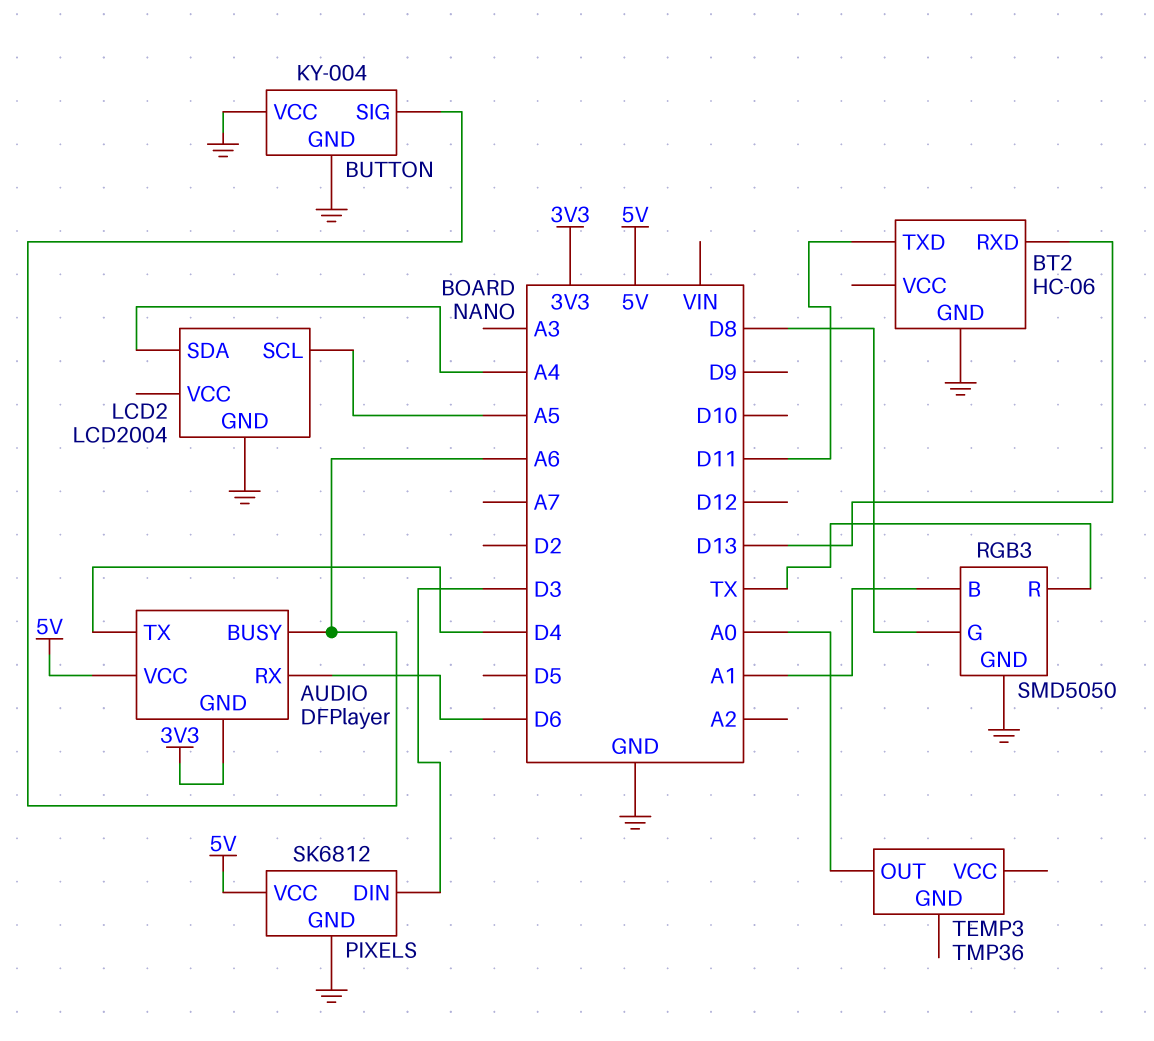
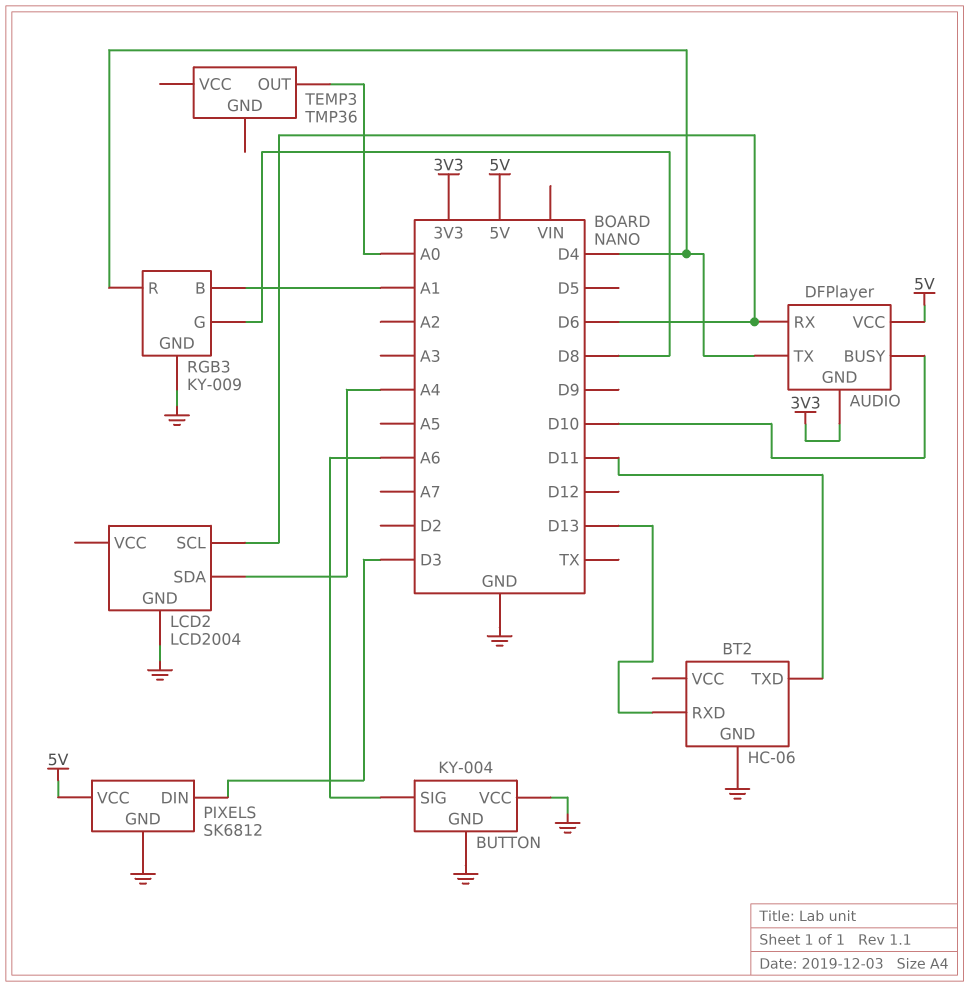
AUDIO pin BUSY: A6 -> D10
LCD2 pin SCL: A5 -> D6
RGB3: SMD5050 -> KY-009
RGB3 pin R: TX -> D4

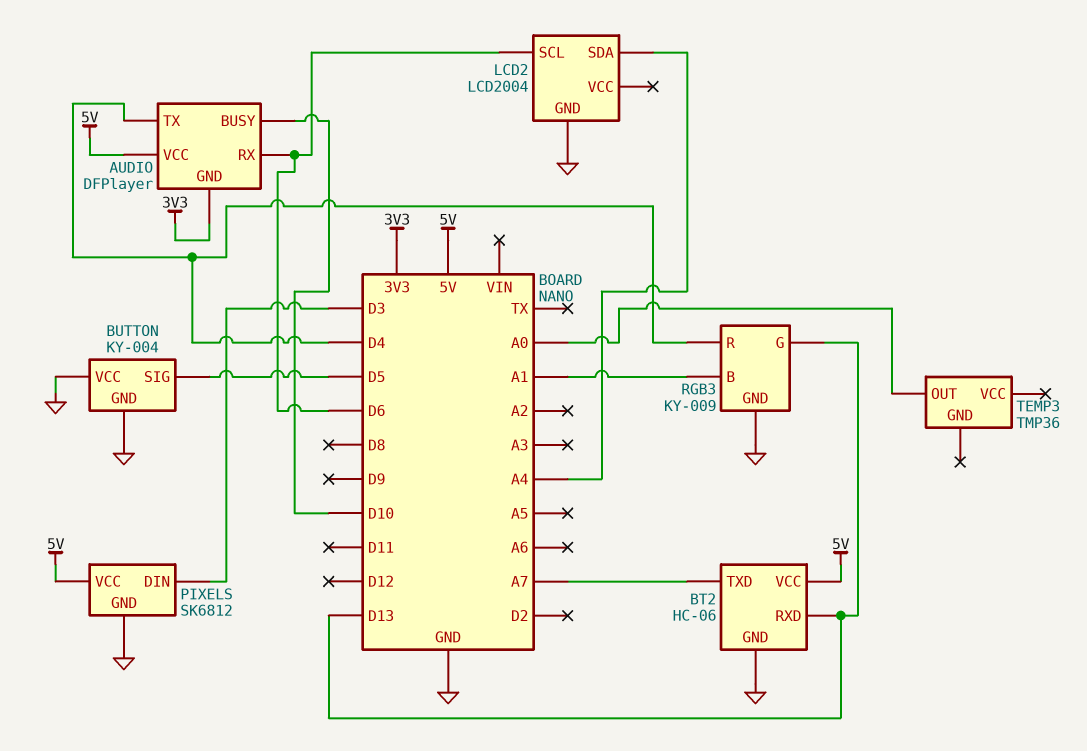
BT2 pin TXD: D11 -> A7
BT2 pin VCC: none -> 5V
BUTTON pin SIG: A6 -> D5
RGB3 pin G: D8 -> D13

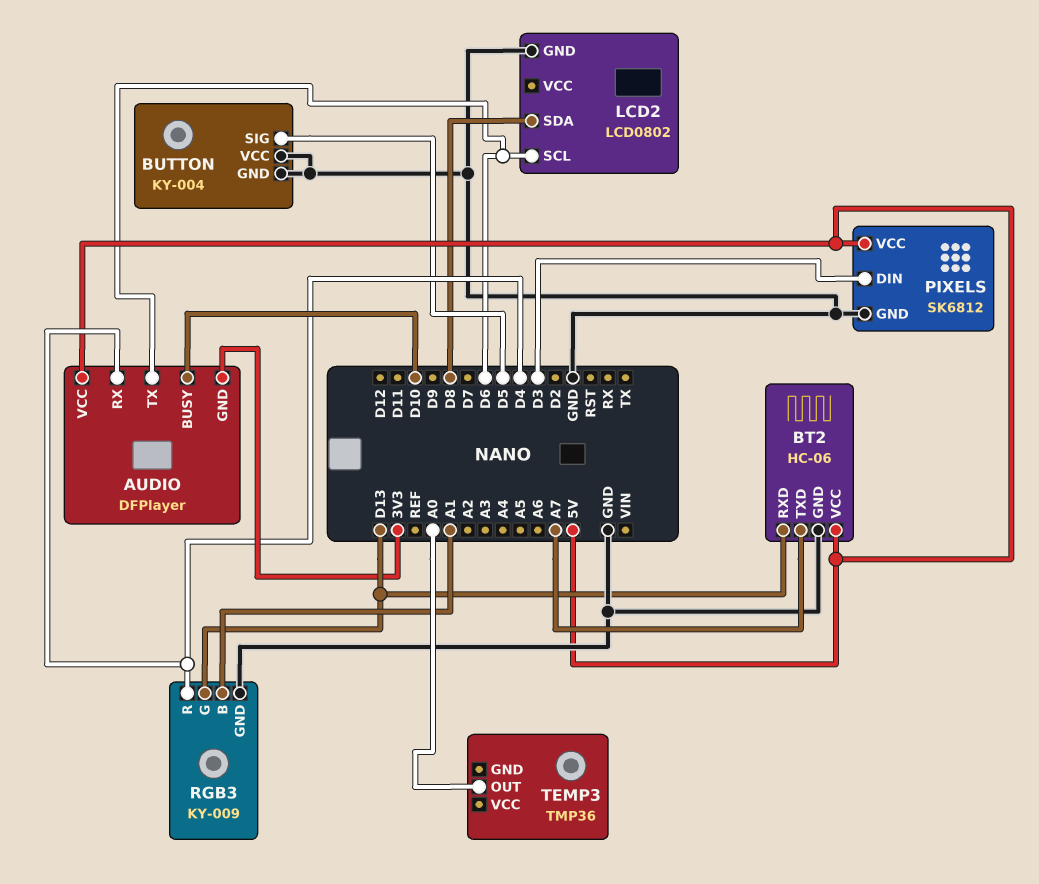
AUDIO pin RX: D6 -> D4
AUDIO pin TX: D4 -> D6
LCD2: LCD2004 -> LCD0802
LCD2 pin SDA: A4 -> D8

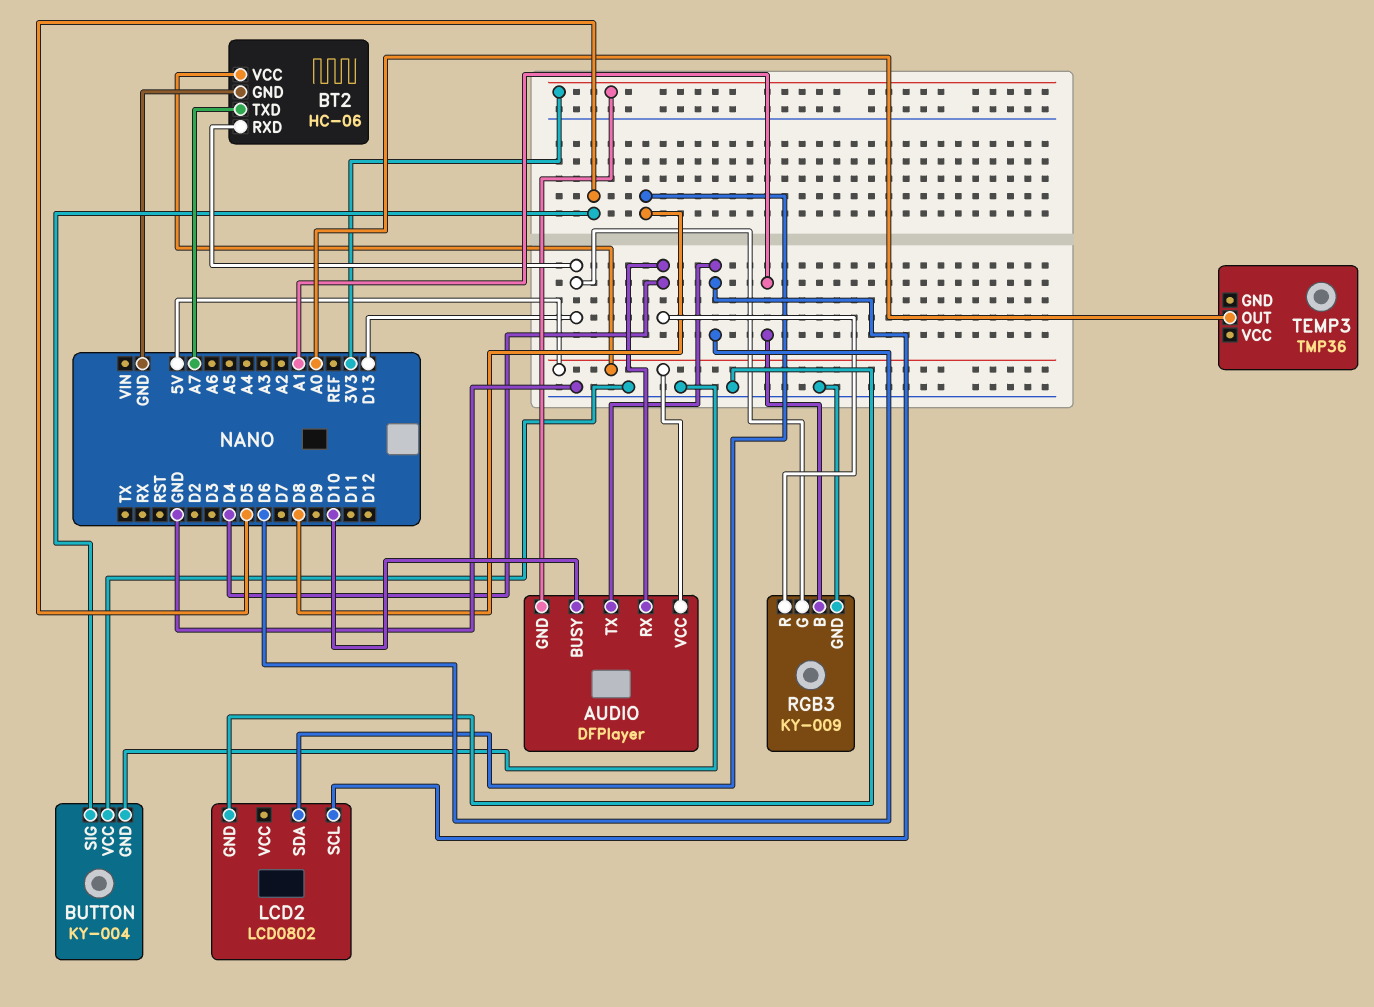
PIXELS: SK6812 -> none
PIXELS pin DIN: D3 -> none
PIXELS pin GND: GND -> none
PIXELS pin VCC: 5V -> none

